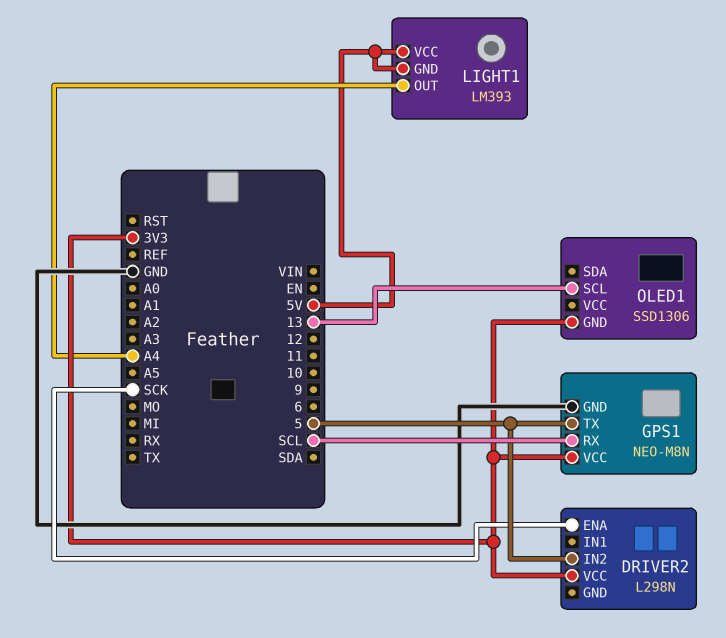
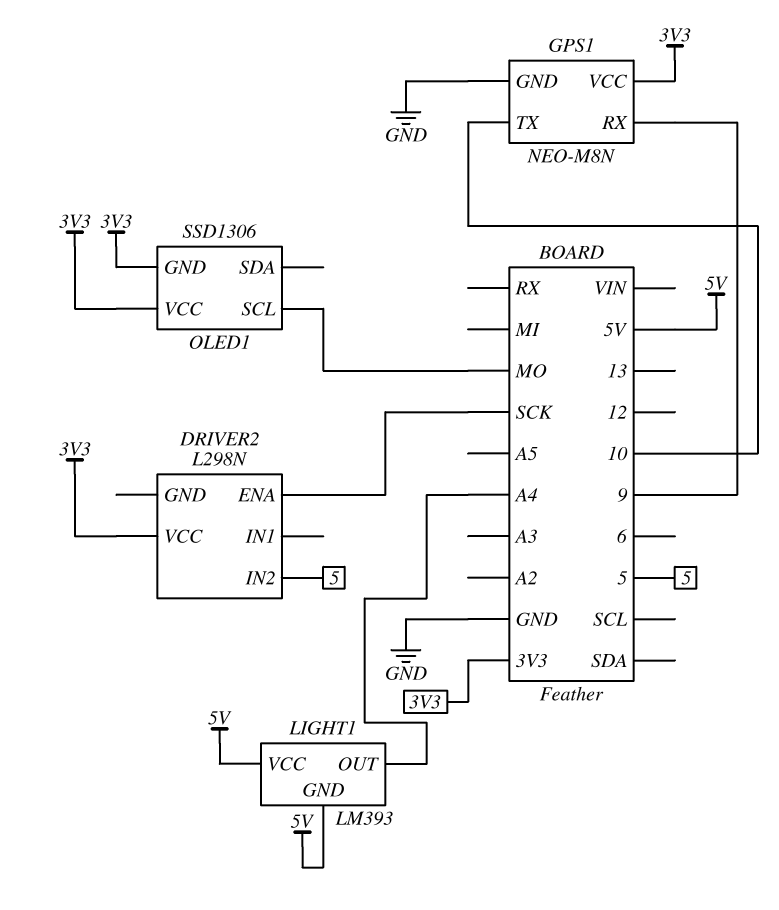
GPS1 pin RX: SCL -> 9
GPS1 pin TX: 5 -> 10
OLED1 pin SCL: 13 -> MO
OLED1 pin VCC: none -> 3V3

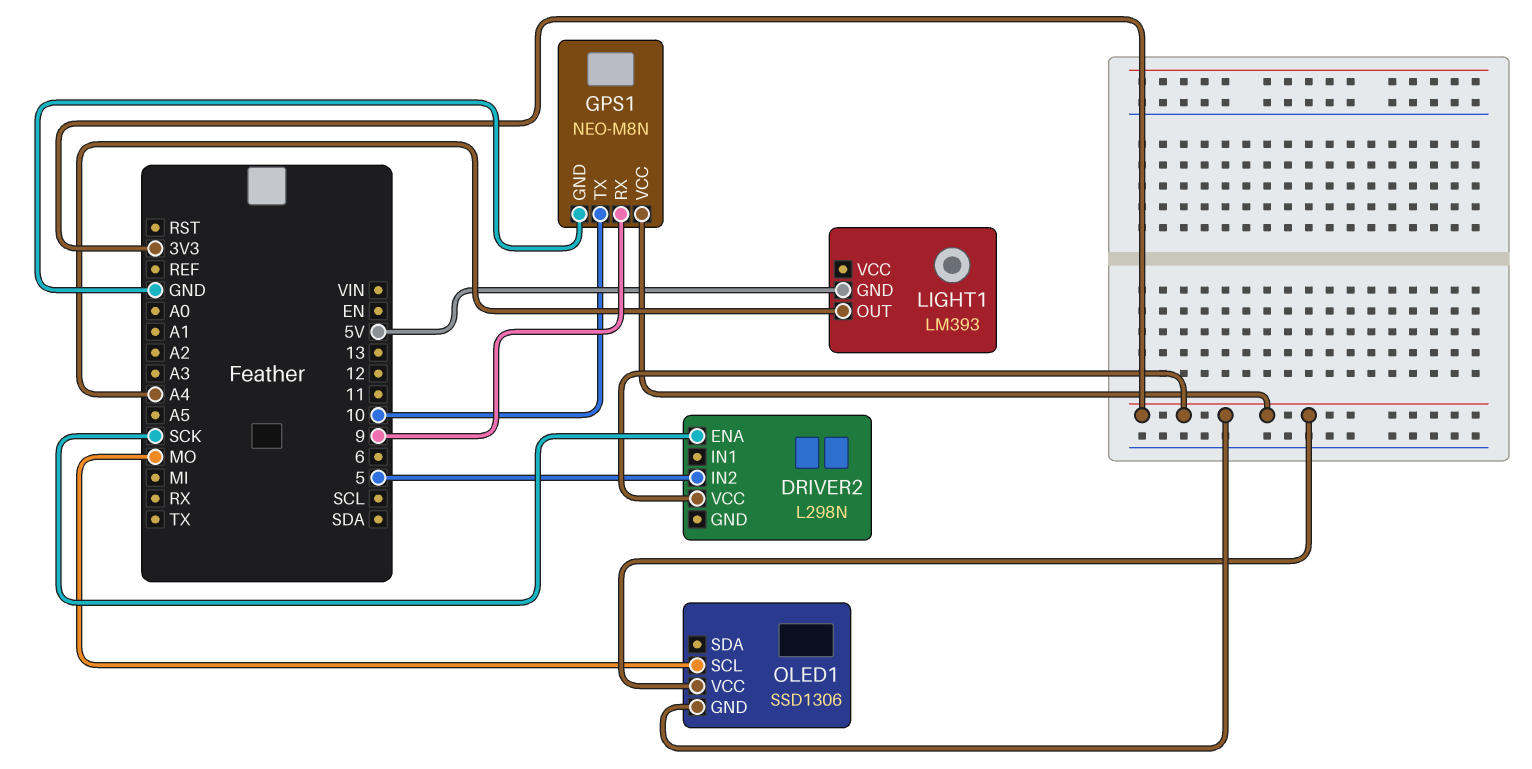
LIGHT1 pin VCC: 5V -> none

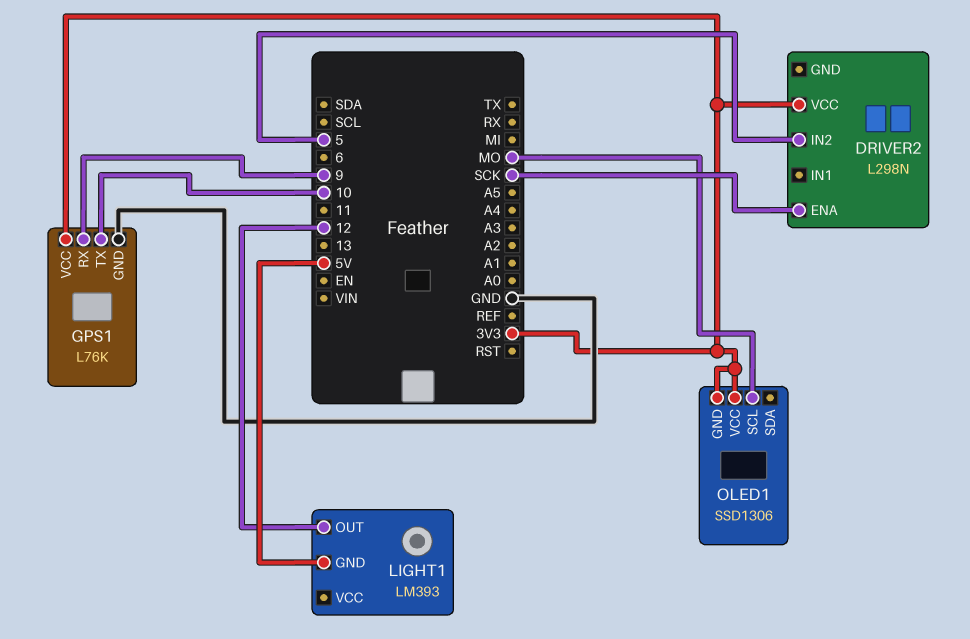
GPS1: NEO-M8N -> L76K
LIGHT1 pin OUT: A4 -> 12

